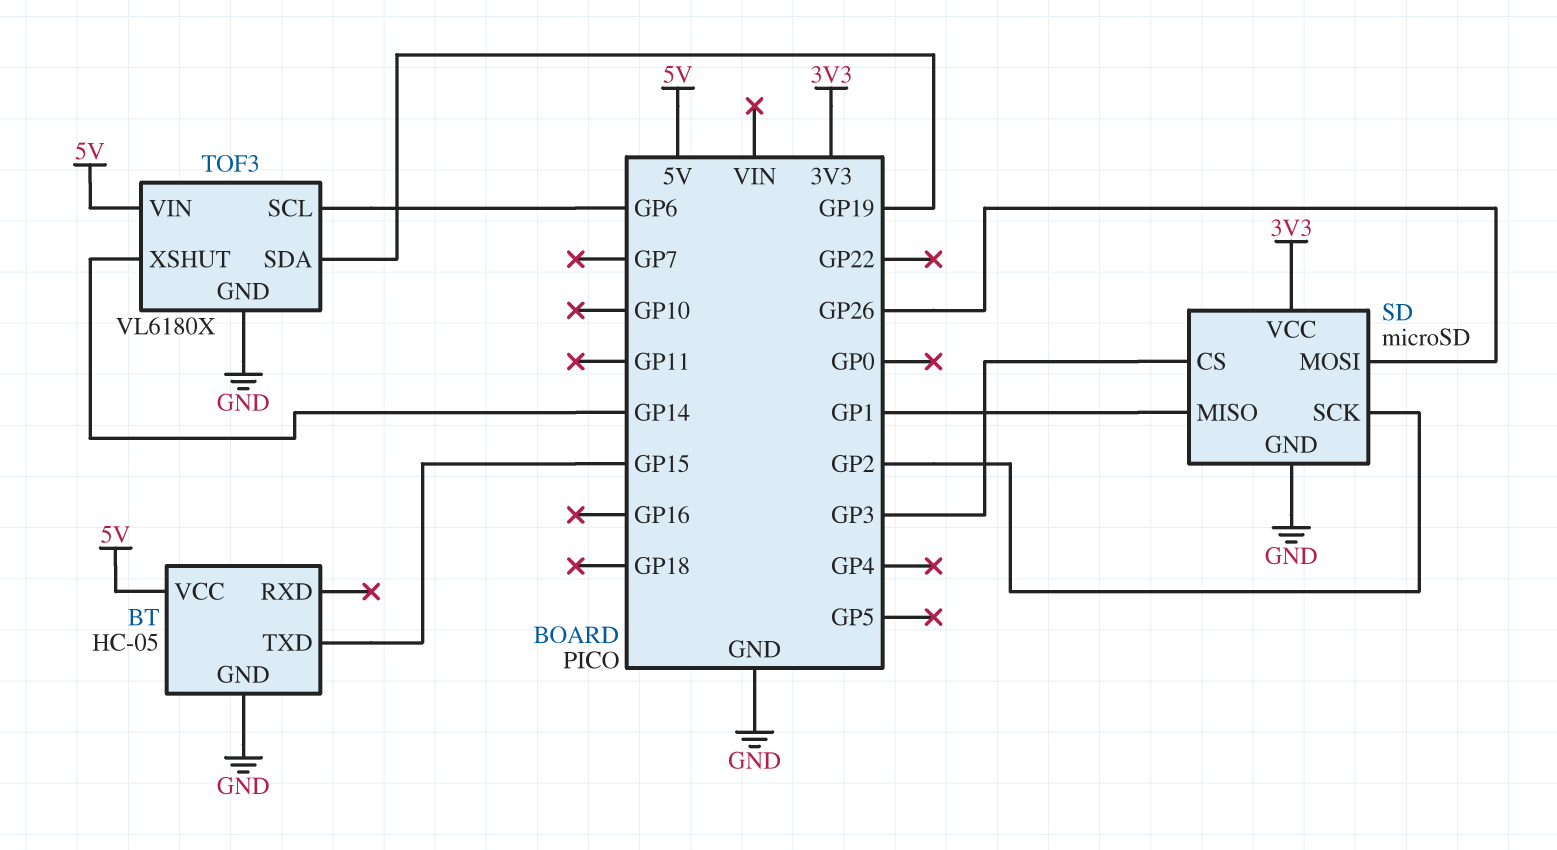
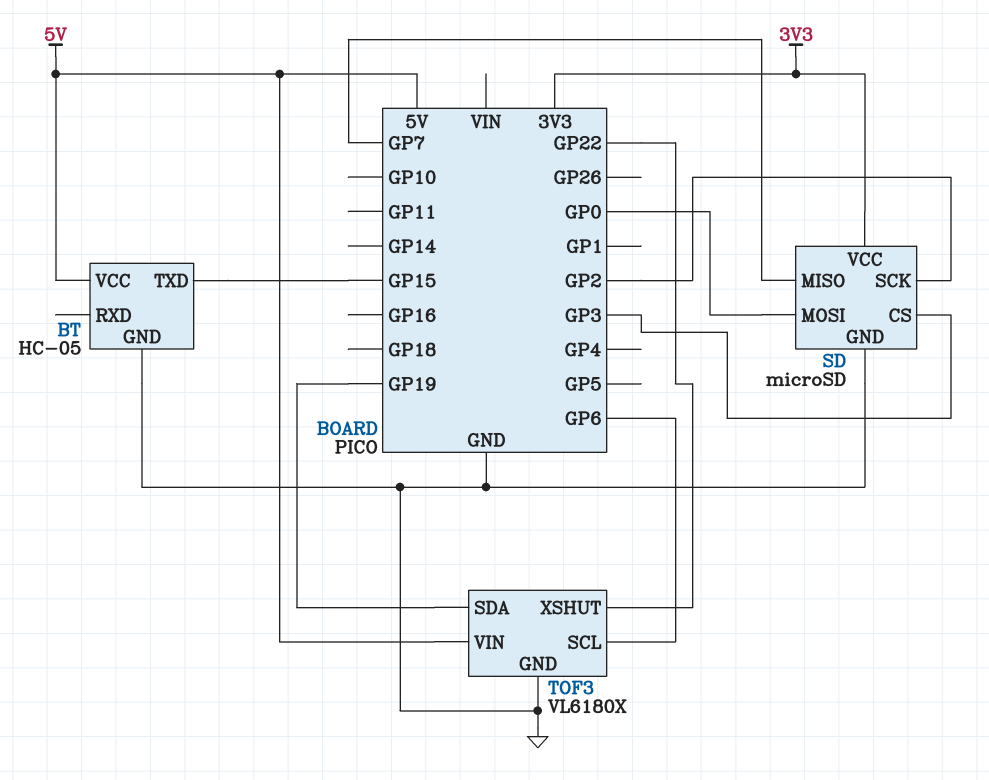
SD pin MISO: GP1 -> GP7
SD pin MOSI: GP26 -> GP0
TOF3 pin XSHUT: GP14 -> GP22

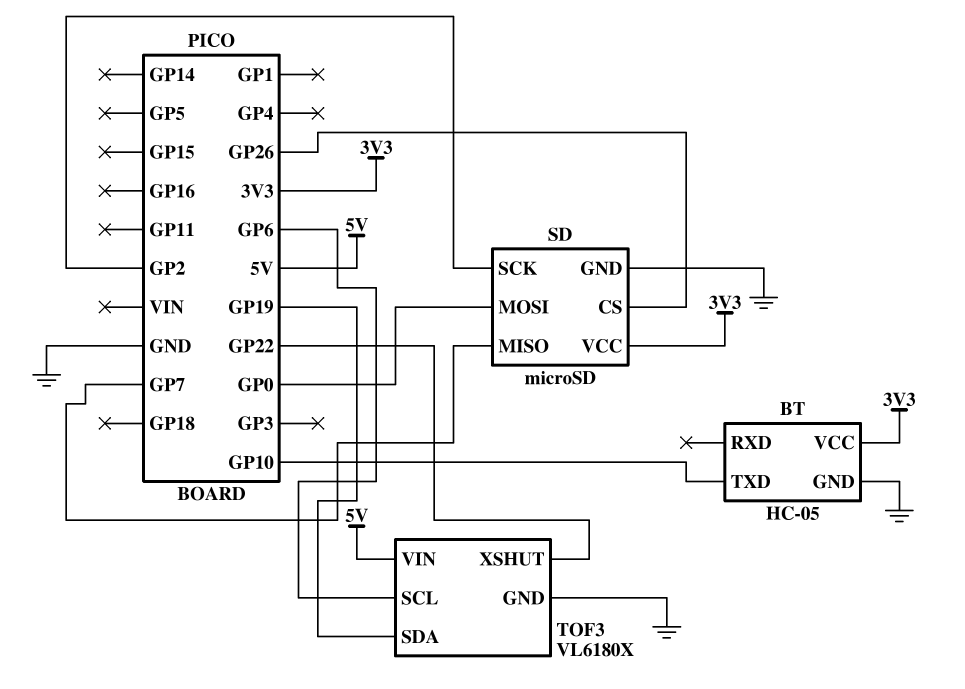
BT pin TXD: GP15 -> GP10
BT pin VCC: 5V -> 3V3
SD pin CS: GP3 -> GP26

